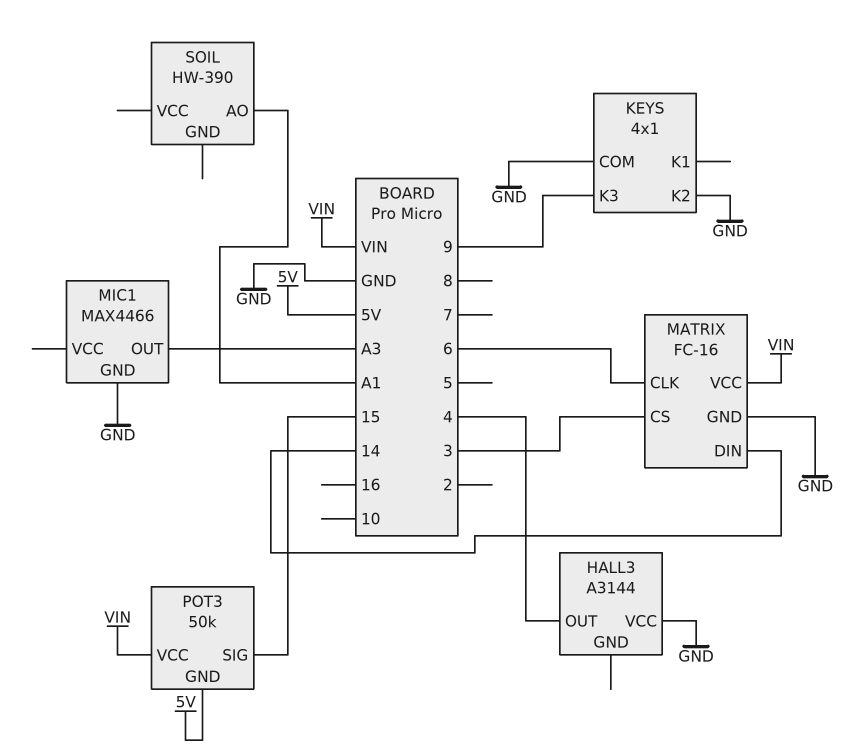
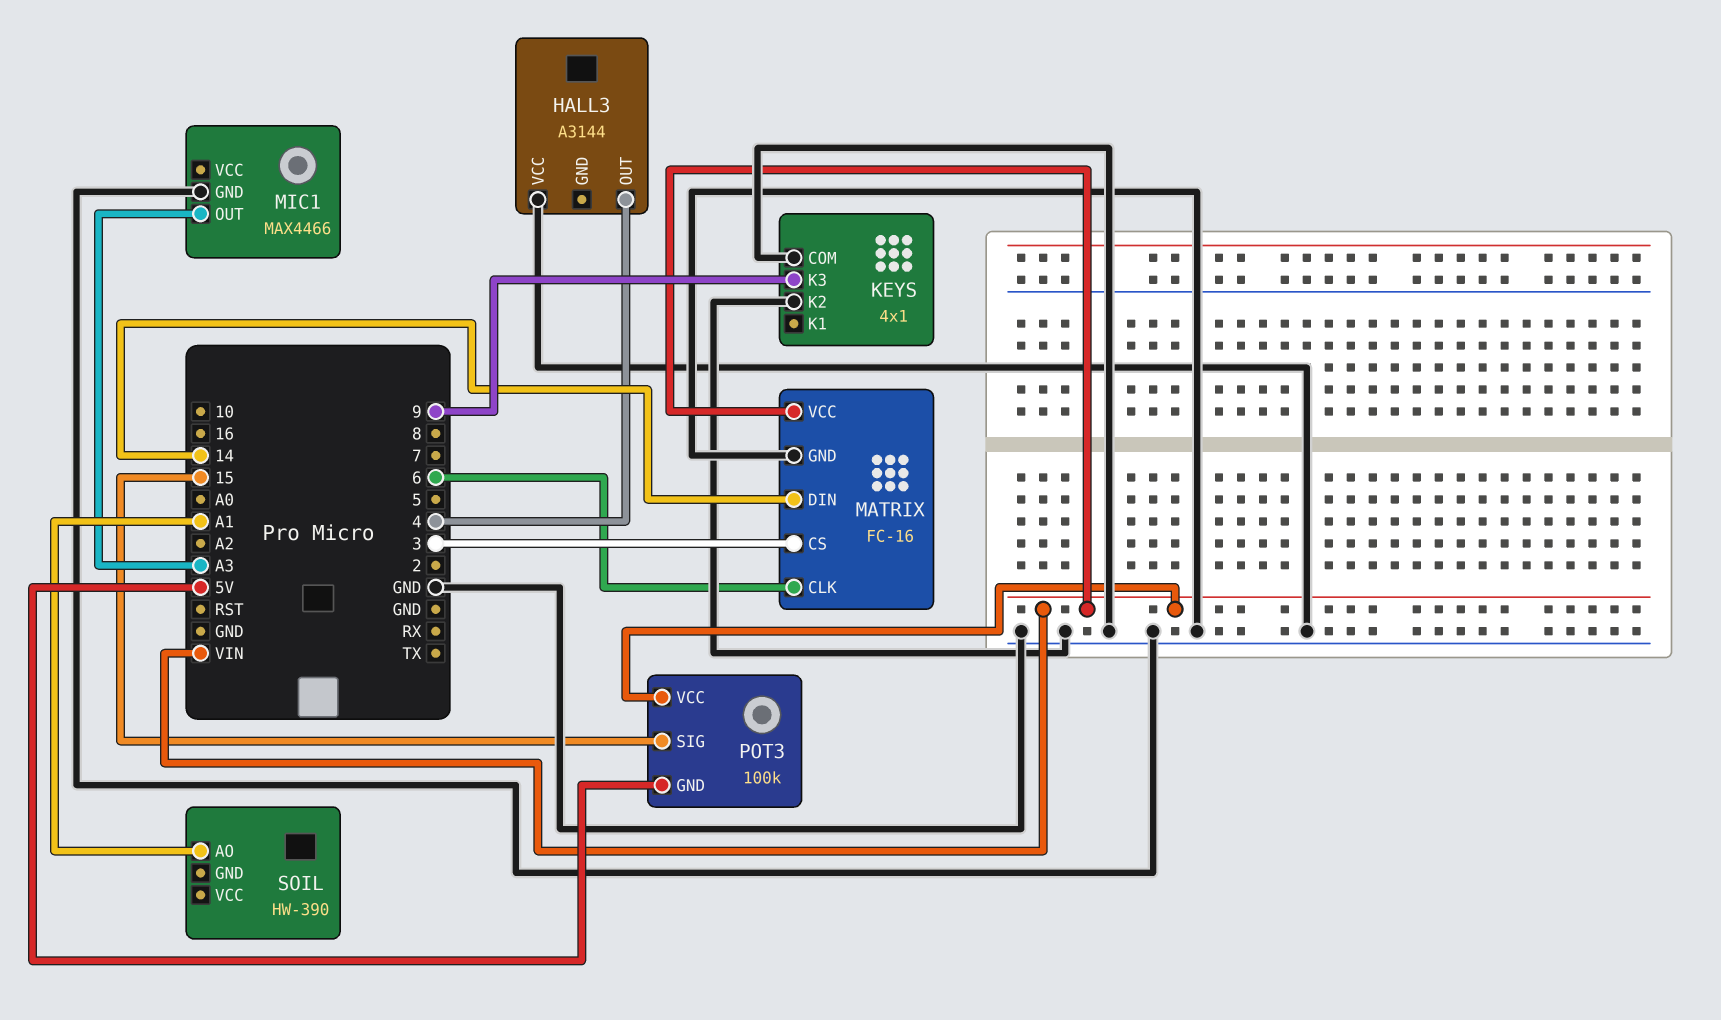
POT3: 50k -> 100k

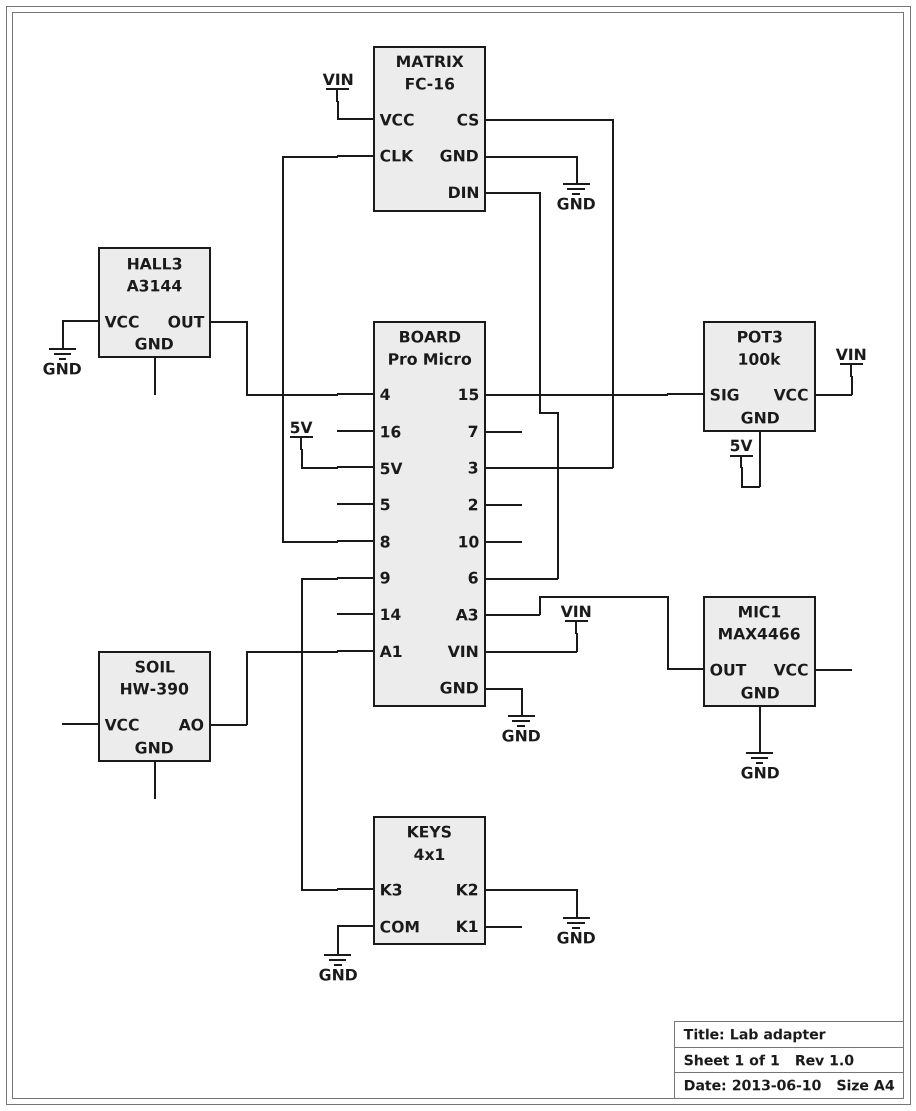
MATRIX pin CLK: 6 -> 8
MATRIX pin DIN: 14 -> 6

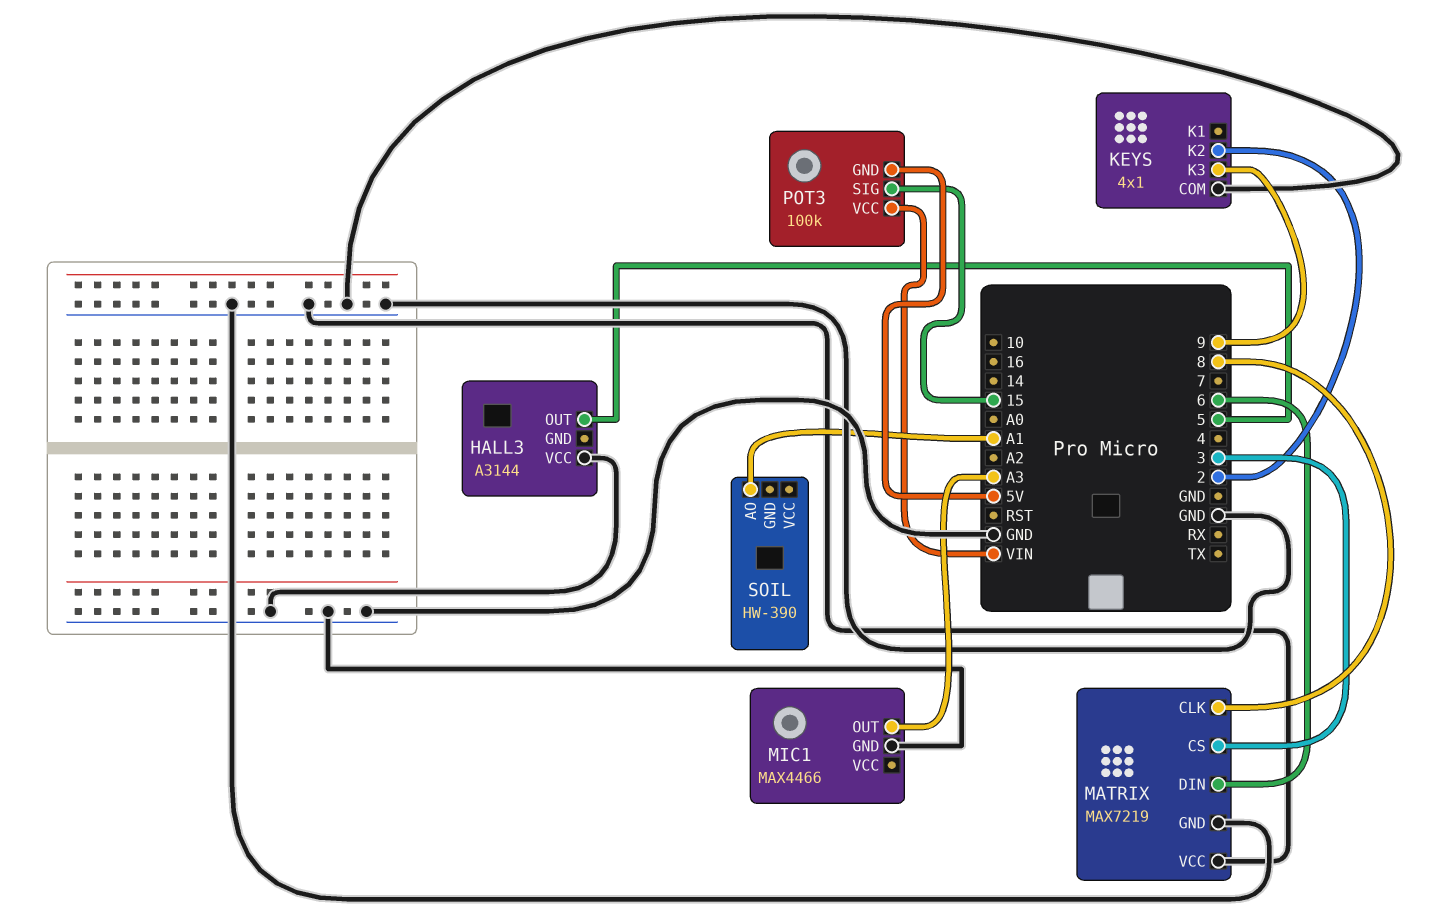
HALL3 pin OUT: 4 -> 5
KEYS pin K2: GND -> 2
MATRIX: FC-16 -> MAX7219
MATRIX pin VCC: VIN -> GND

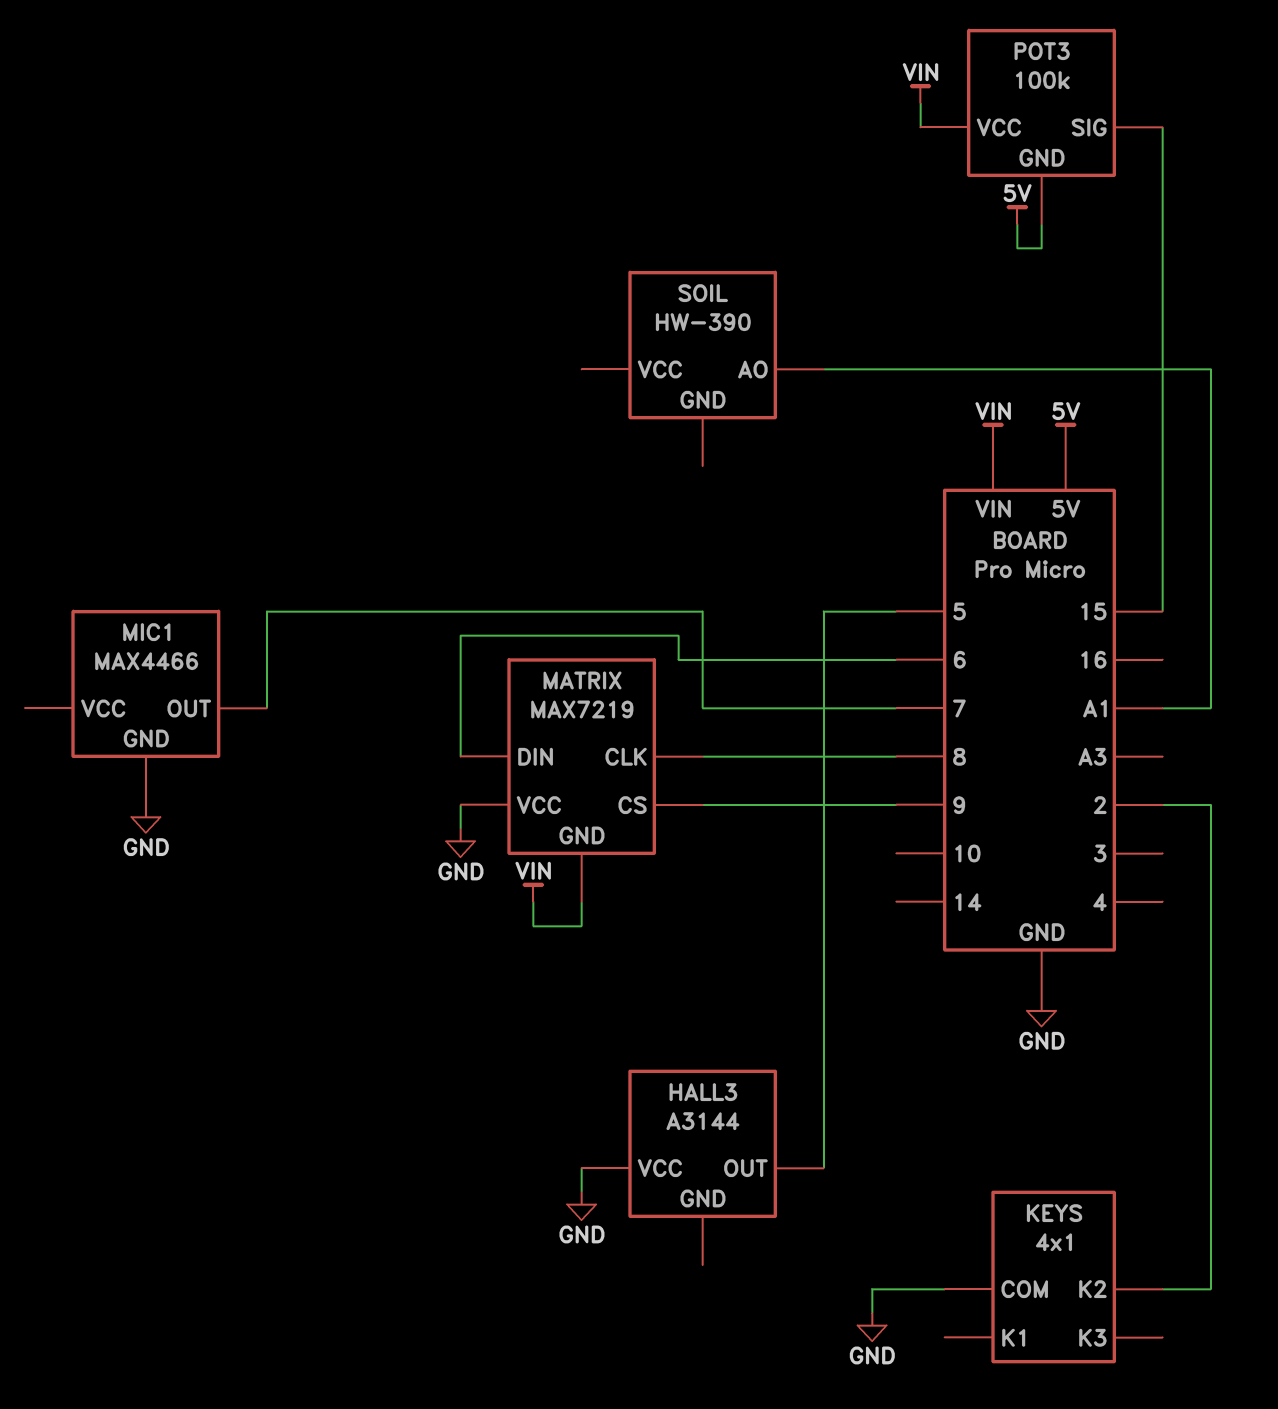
KEYS pin K3: 9 -> none
MATRIX pin CS: 3 -> 9
MATRIX pin GND: GND -> VIN
MIC1 pin OUT: A3 -> 7

